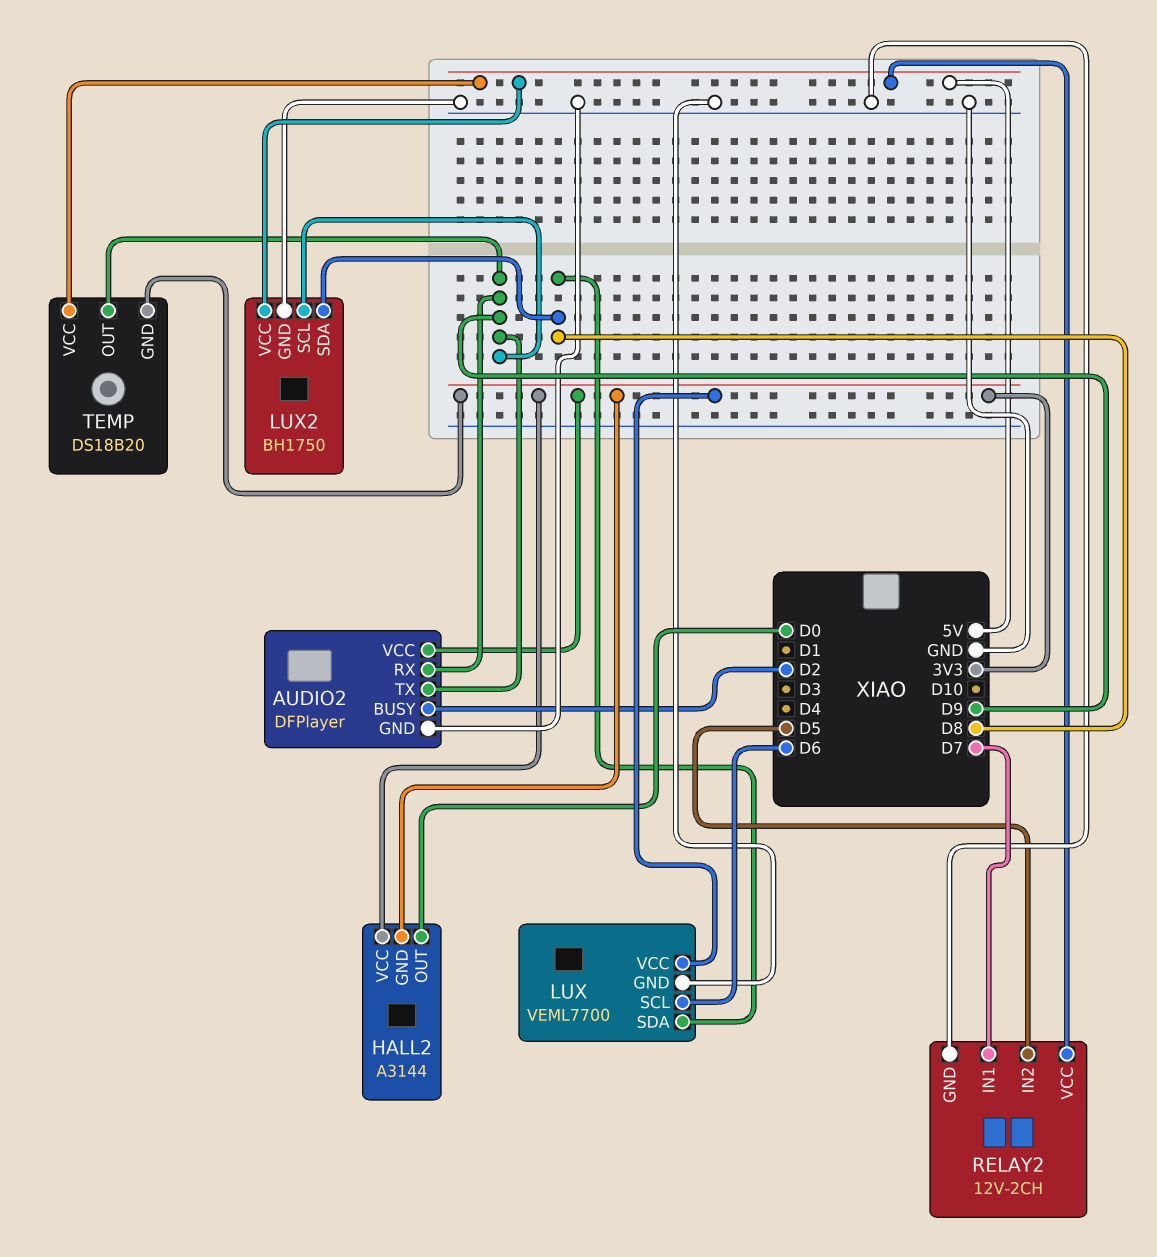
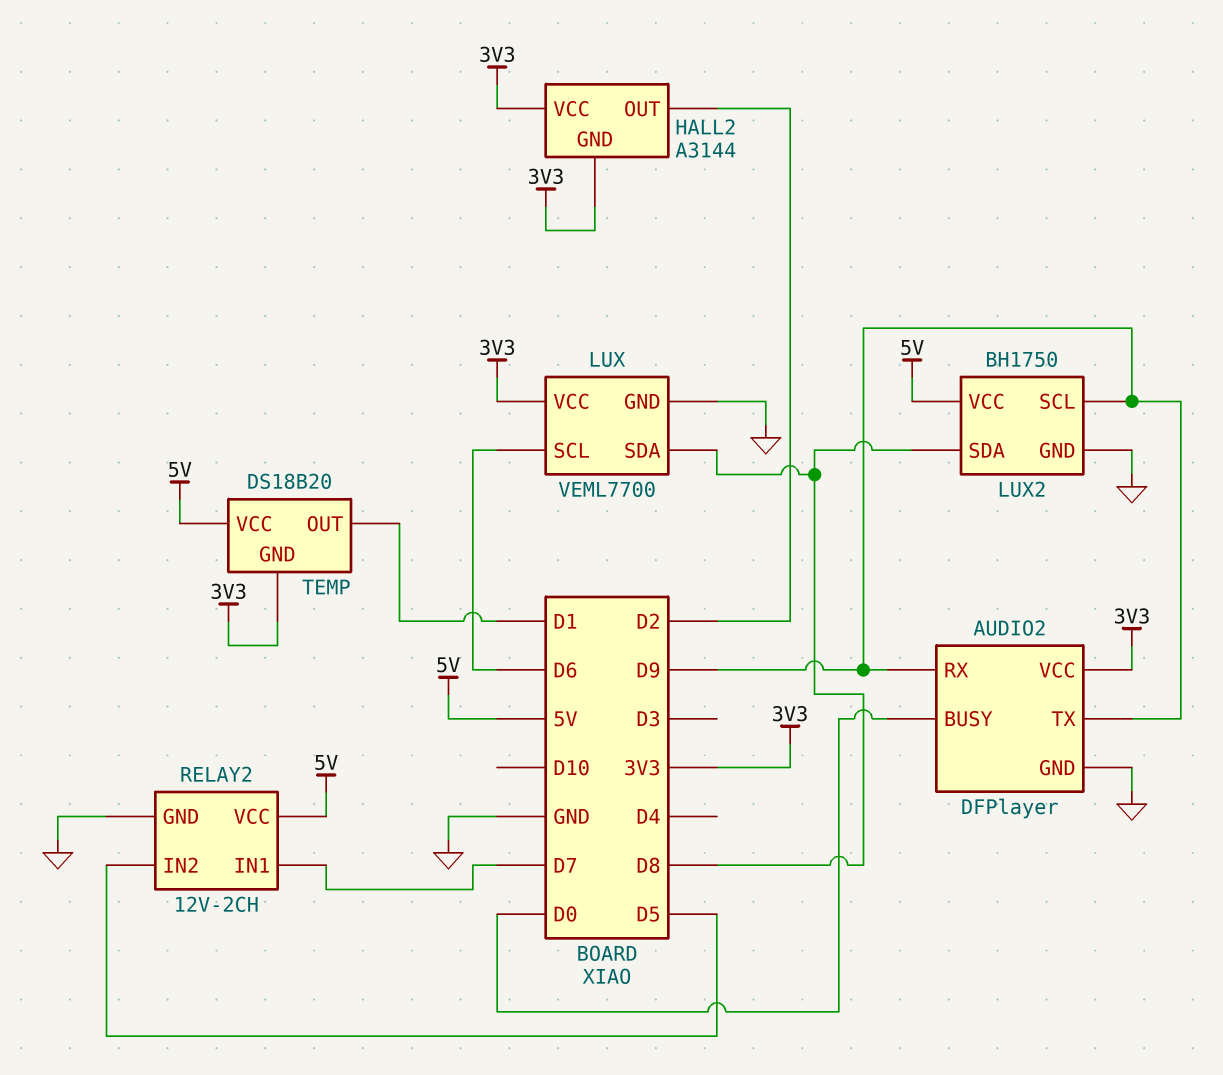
AUDIO2 pin BUSY: D2 -> D0
HALL2 pin OUT: D0 -> D2
TEMP pin OUT: D9 -> D1

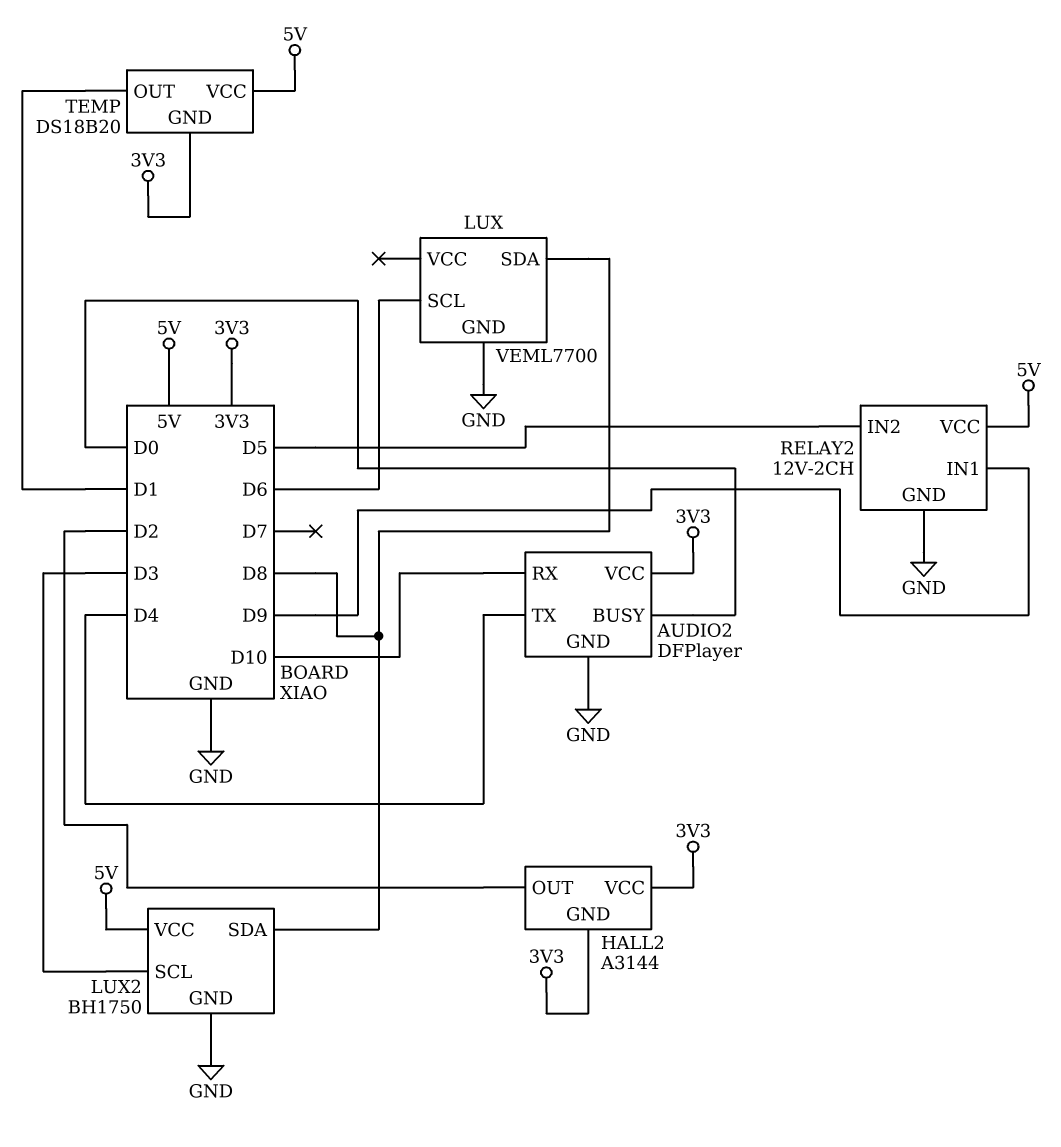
AUDIO2 pin RX: D9 -> D10
AUDIO2 pin TX: D9 -> D4
LUX pin VCC: 3V3 -> none
LUX2 pin SCL: D9 -> D3
RELAY2 pin IN1: D7 -> D9

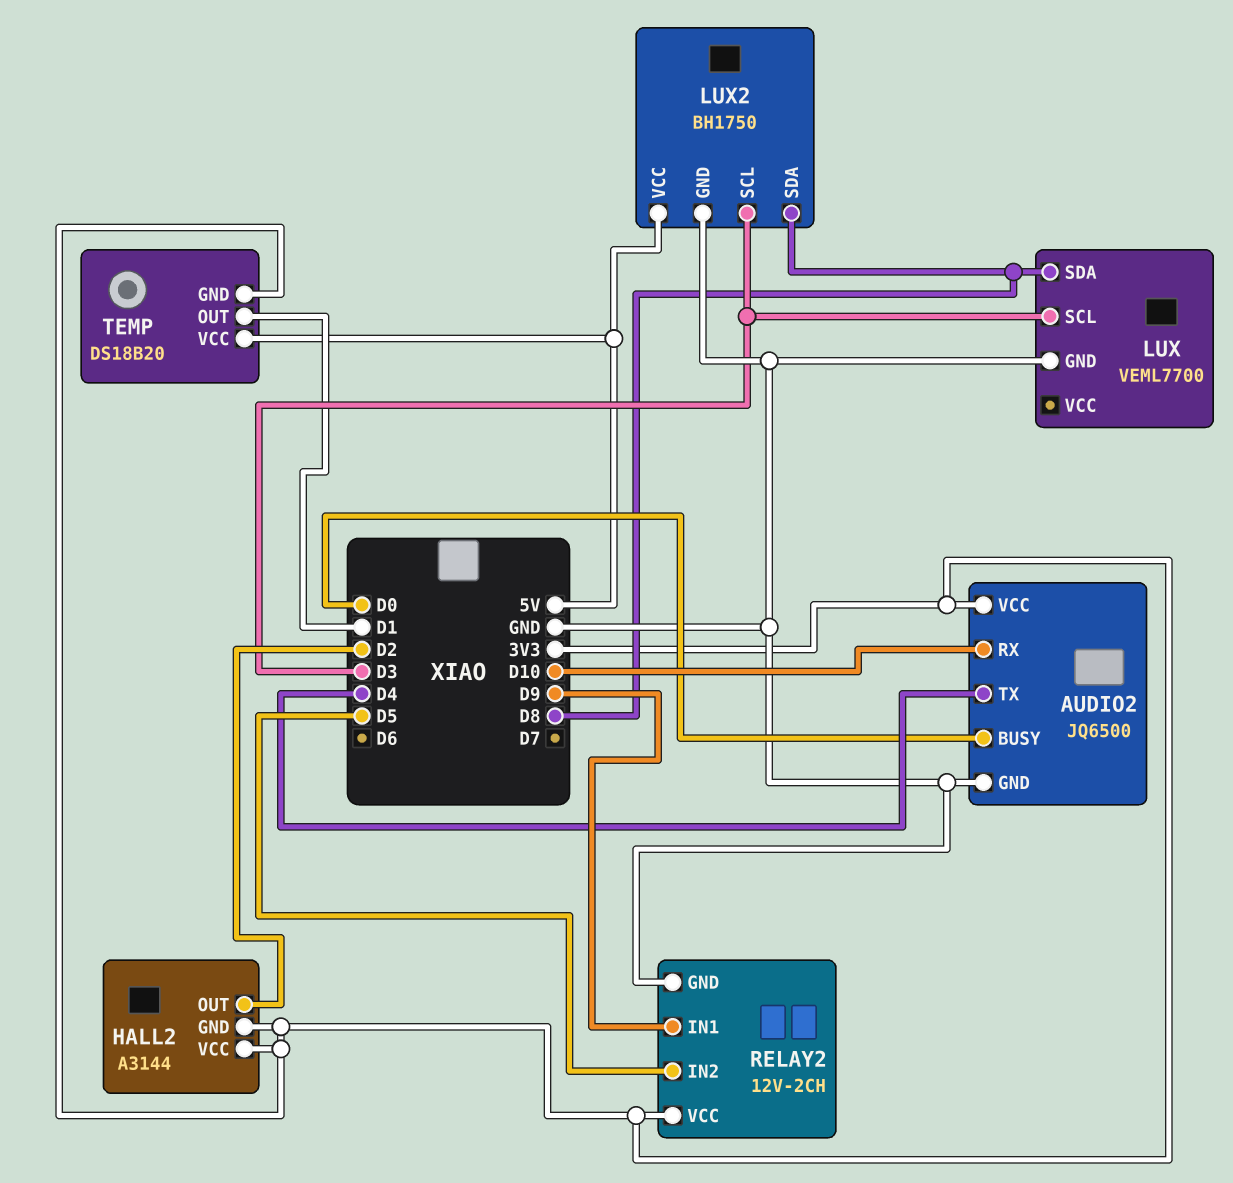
AUDIO2: DFPlayer -> JQ6500
LUX pin SCL: D6 -> D3
RELAY2 pin VCC: 5V -> 3V3

